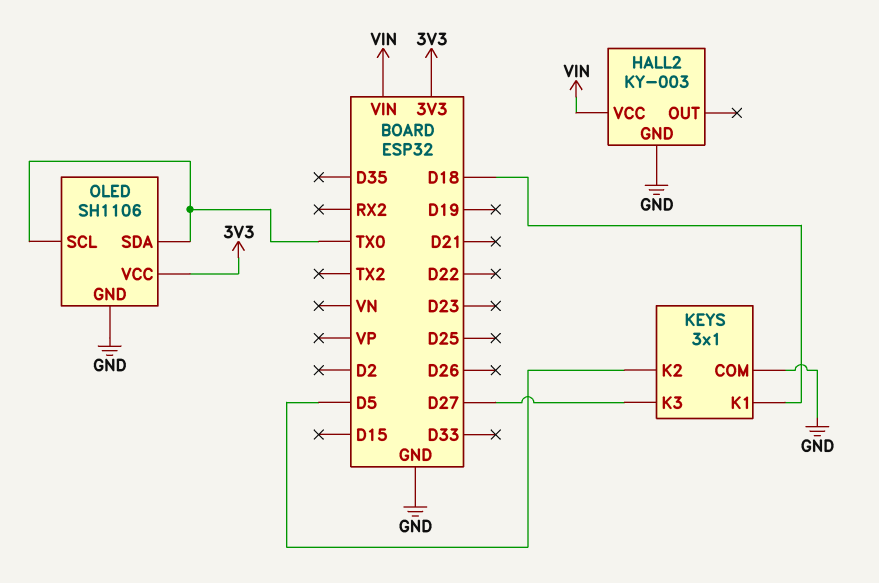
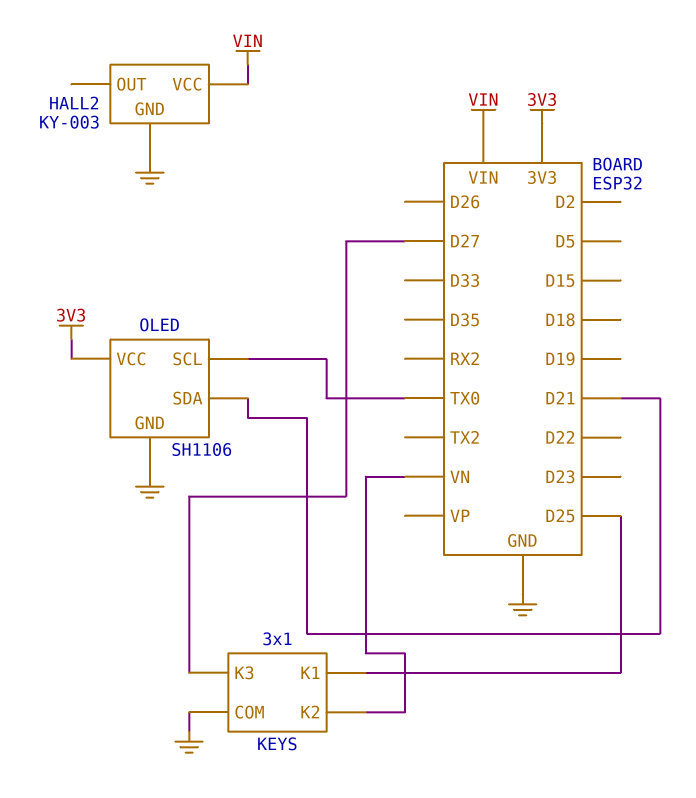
KEYS pin K1: D18 -> D25
KEYS pin K2: D5 -> VN
OLED pin SDA: TX0 -> D21

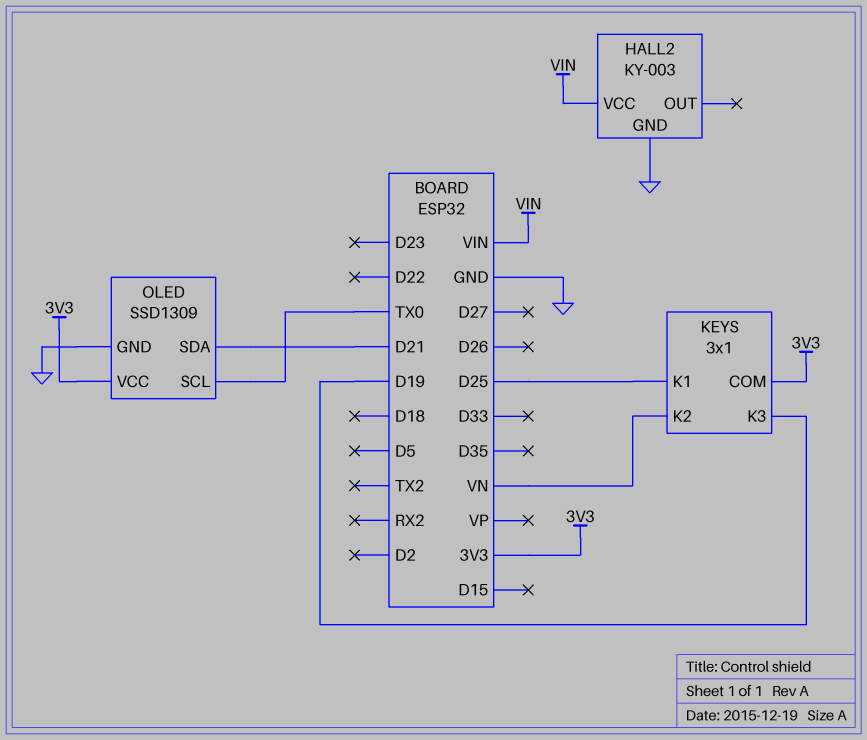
KEYS pin COM: GND -> 3V3
KEYS pin K3: D27 -> D19
OLED: SH1106 -> SSD1309

